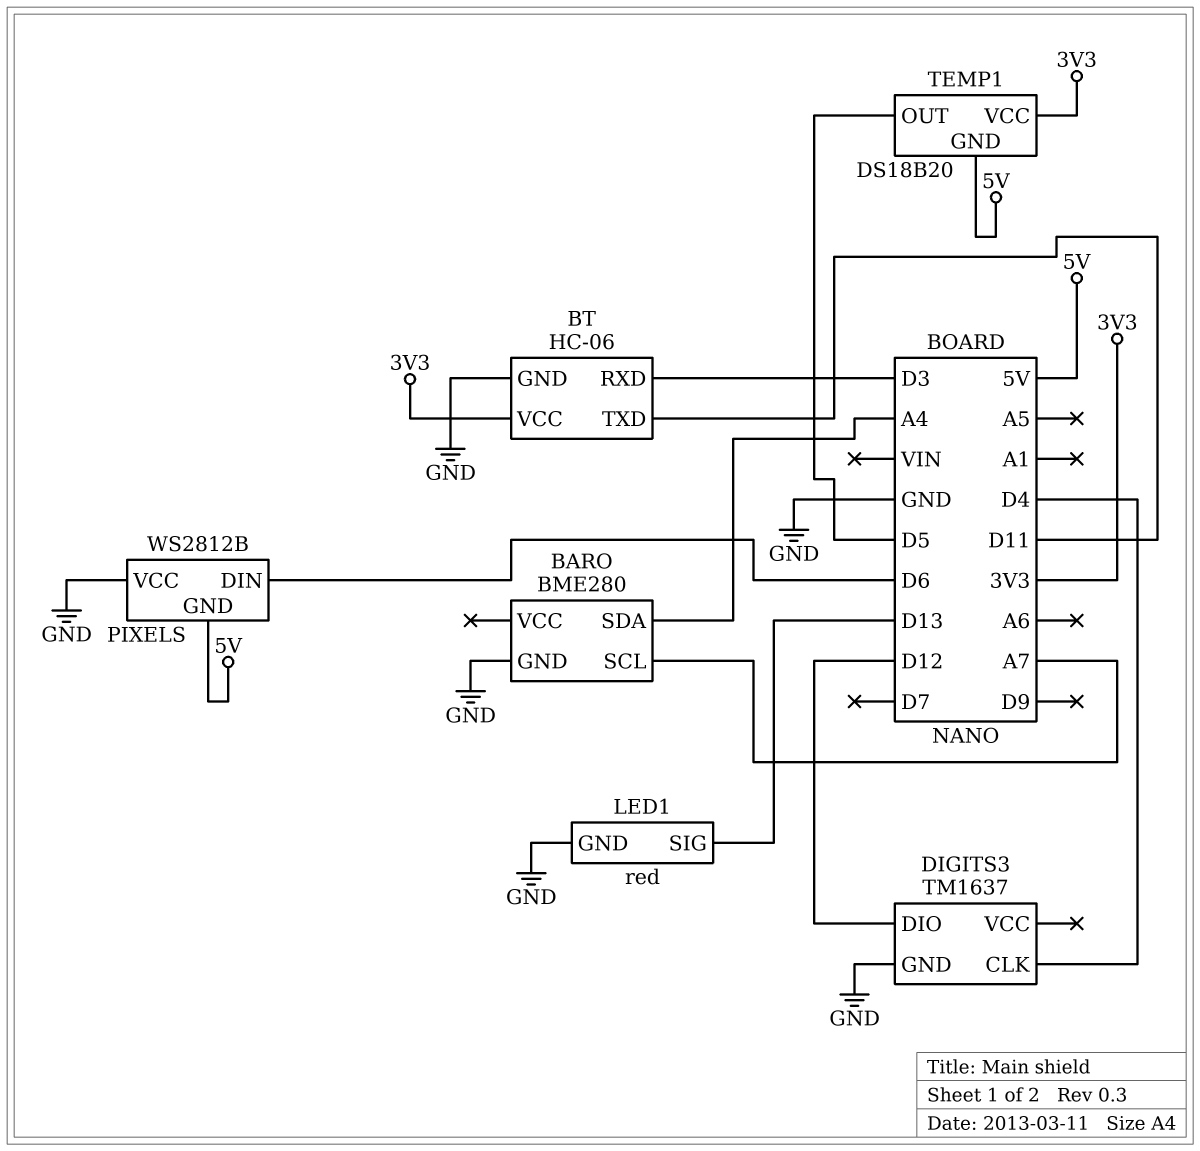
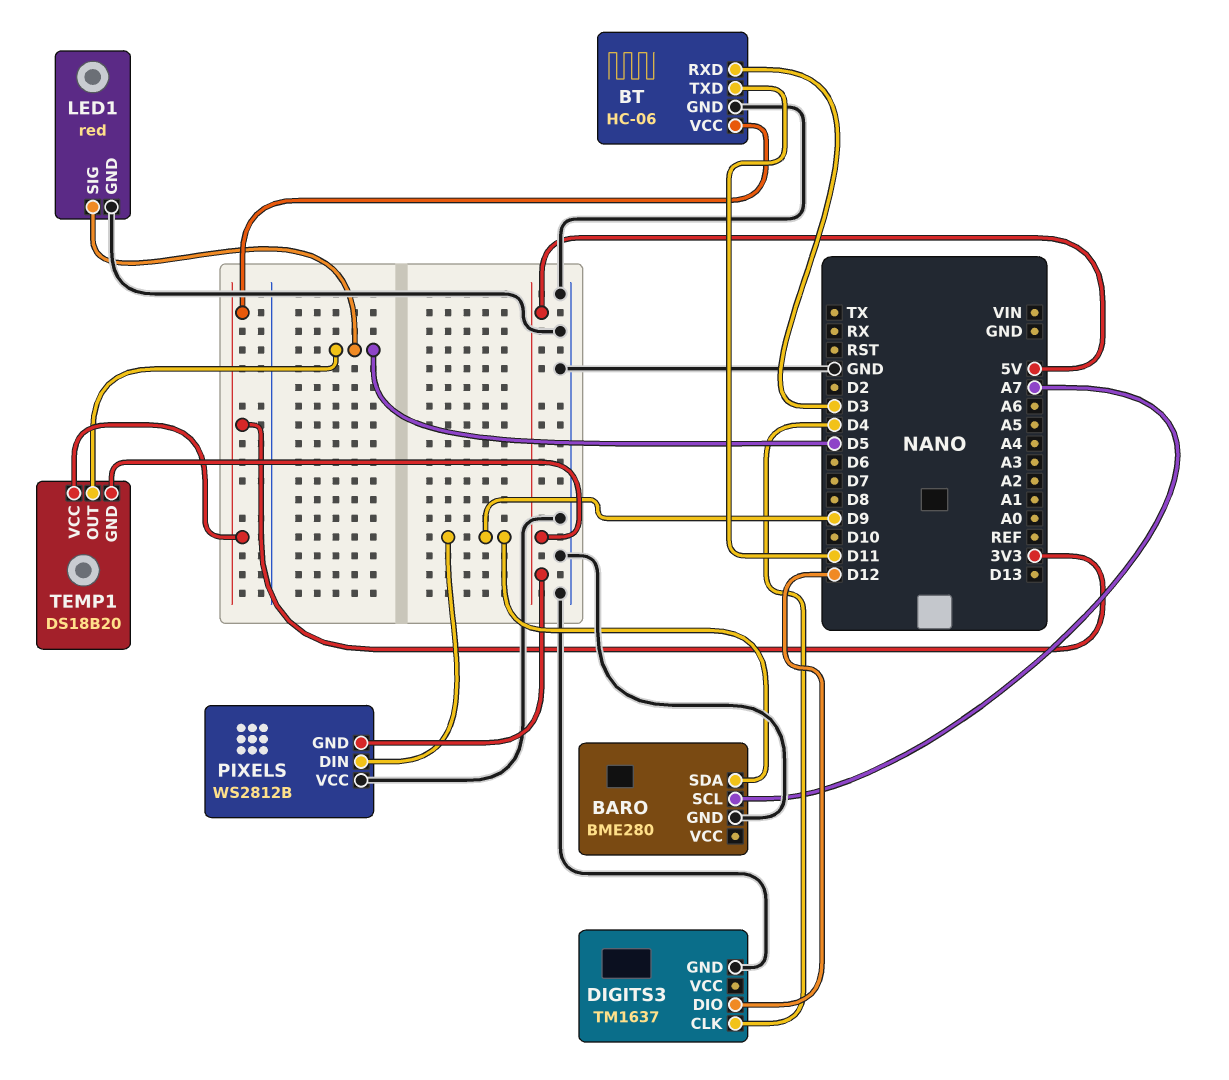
BARO pin SDA: A4 -> D9
LED1 pin SIG: D13 -> D5
PIXELS pin DIN: D6 -> D9

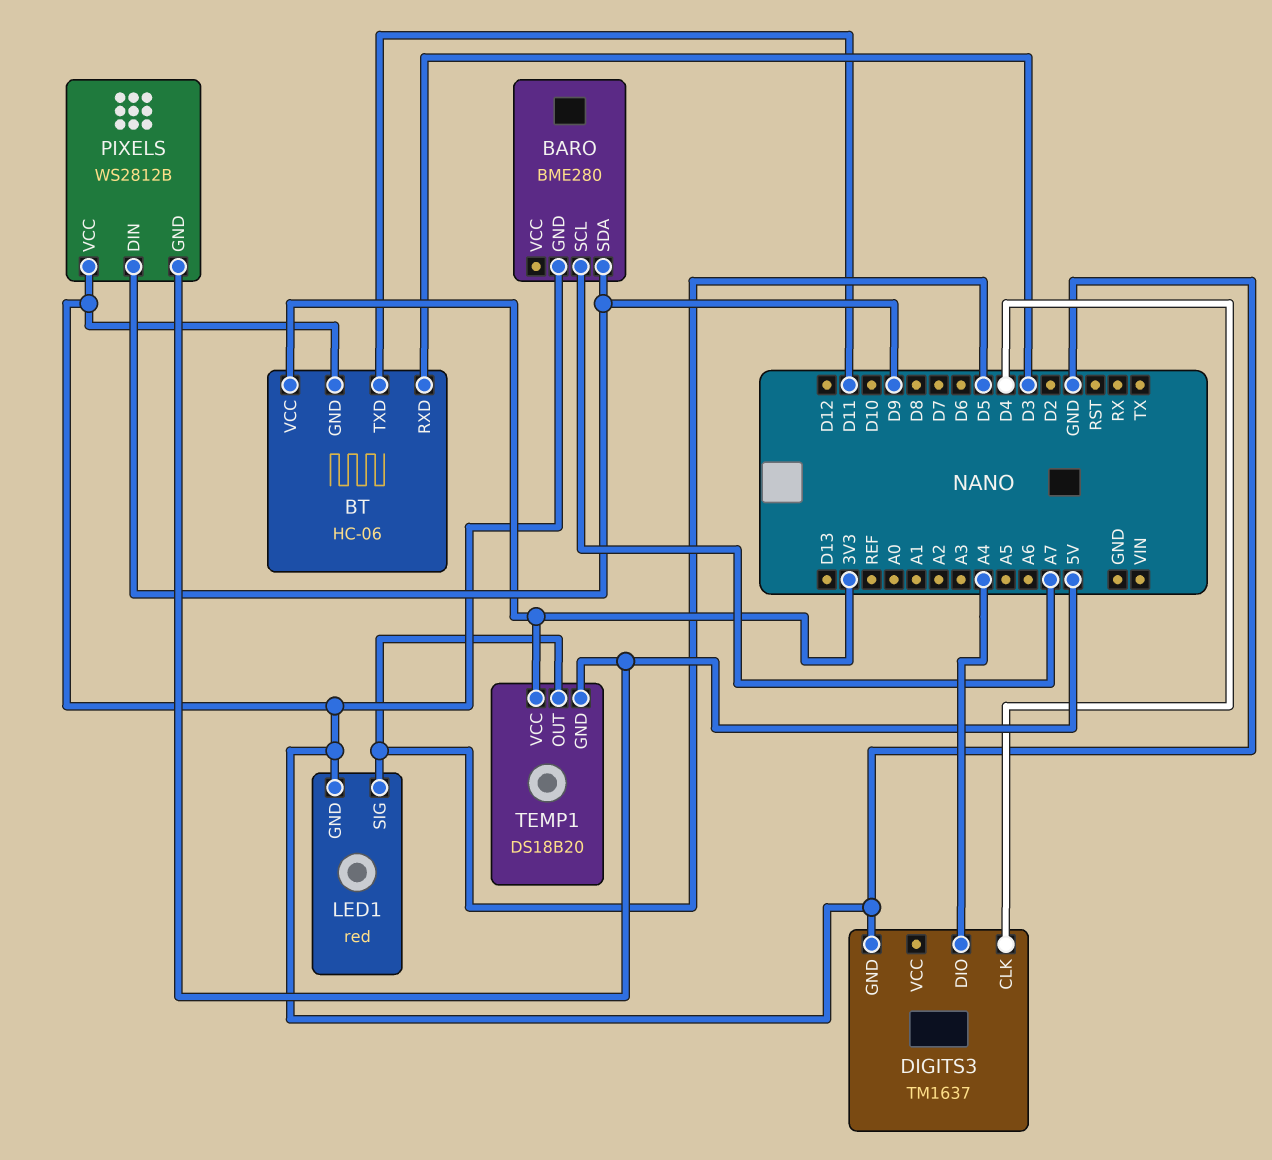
DIGITS3 pin DIO: D12 -> A4

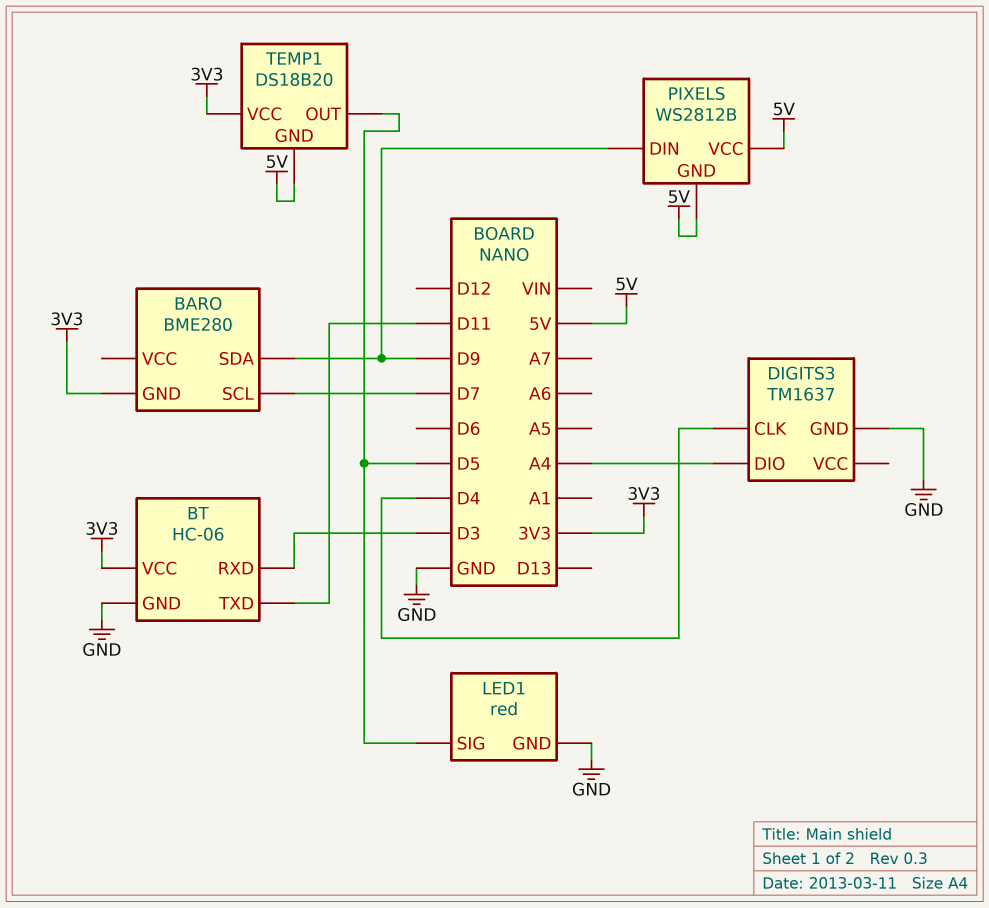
BARO pin GND: GND -> 3V3
BARO pin SCL: A7 -> D7
PIXELS pin VCC: GND -> 5V

